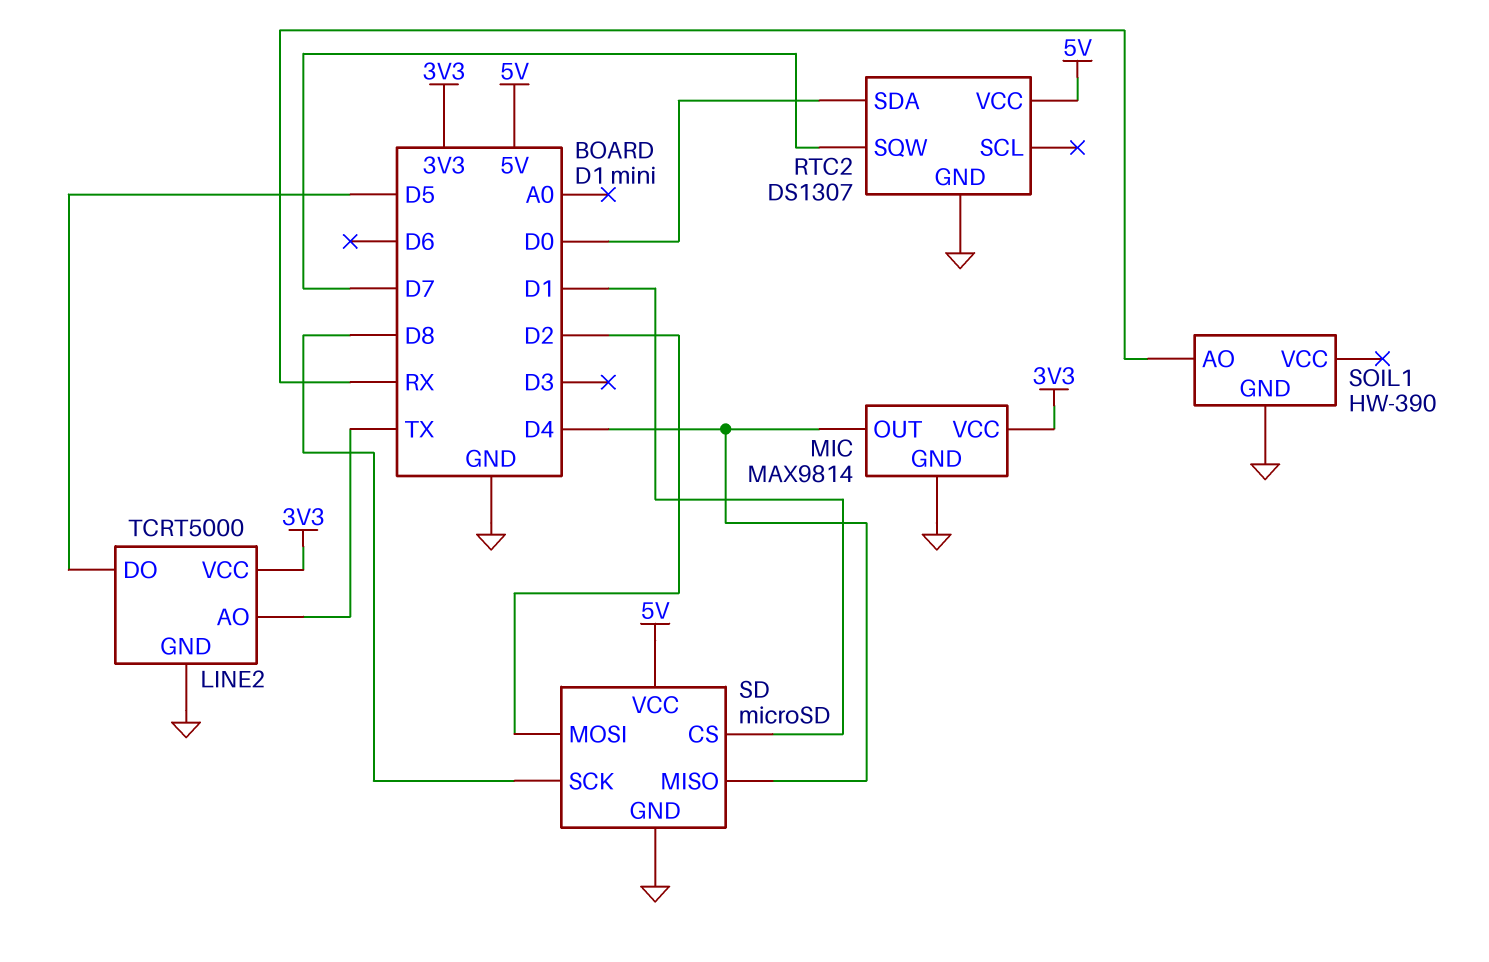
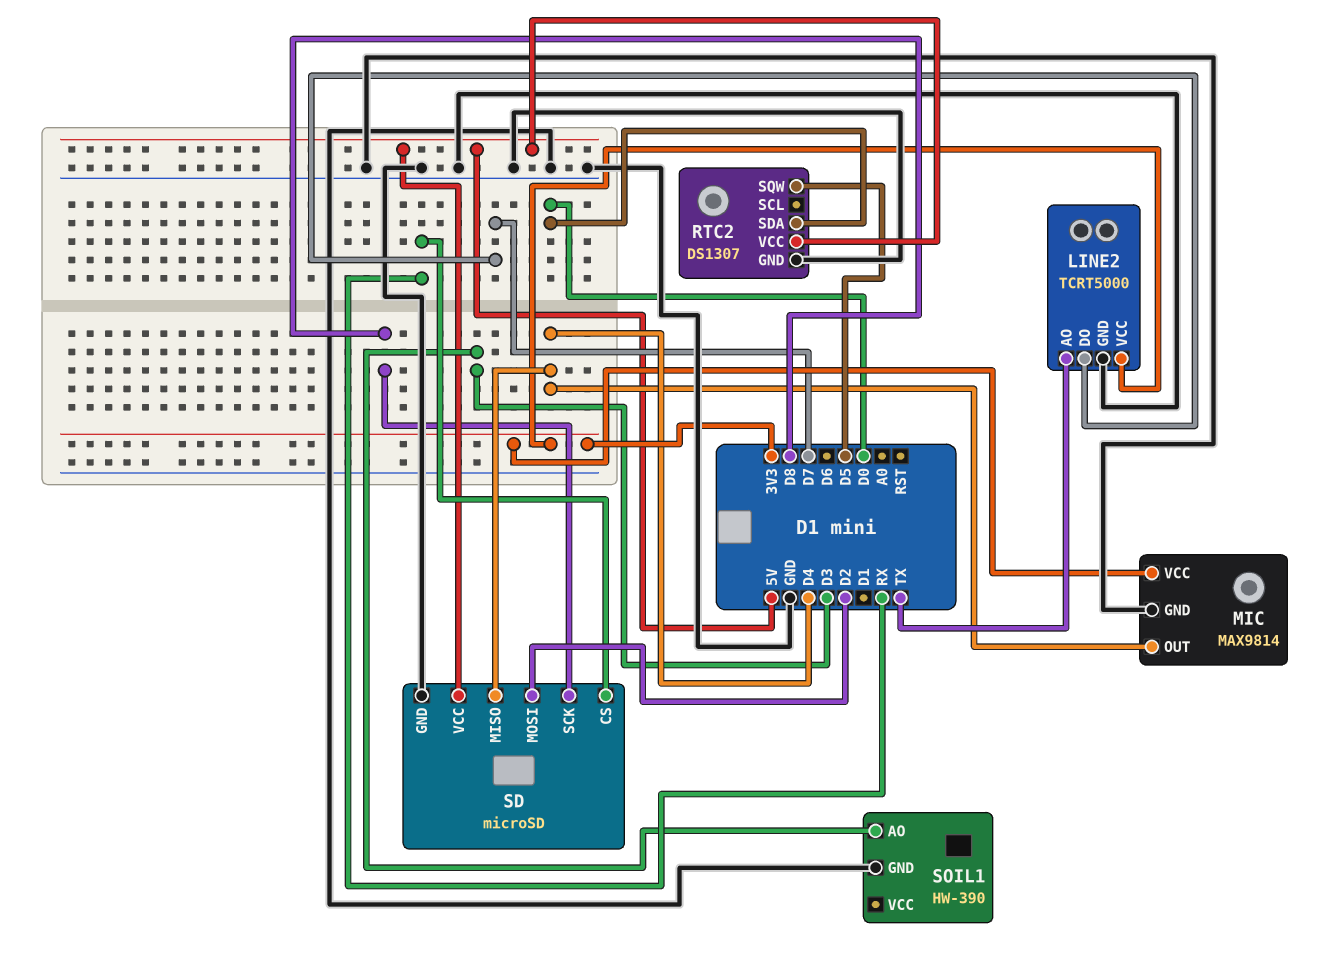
LINE2 pin DO: D5 -> D7
RTC2 pin SQW: D7 -> D5
SD pin CS: D1 -> RX
SOIL1 pin AO: RX -> D3

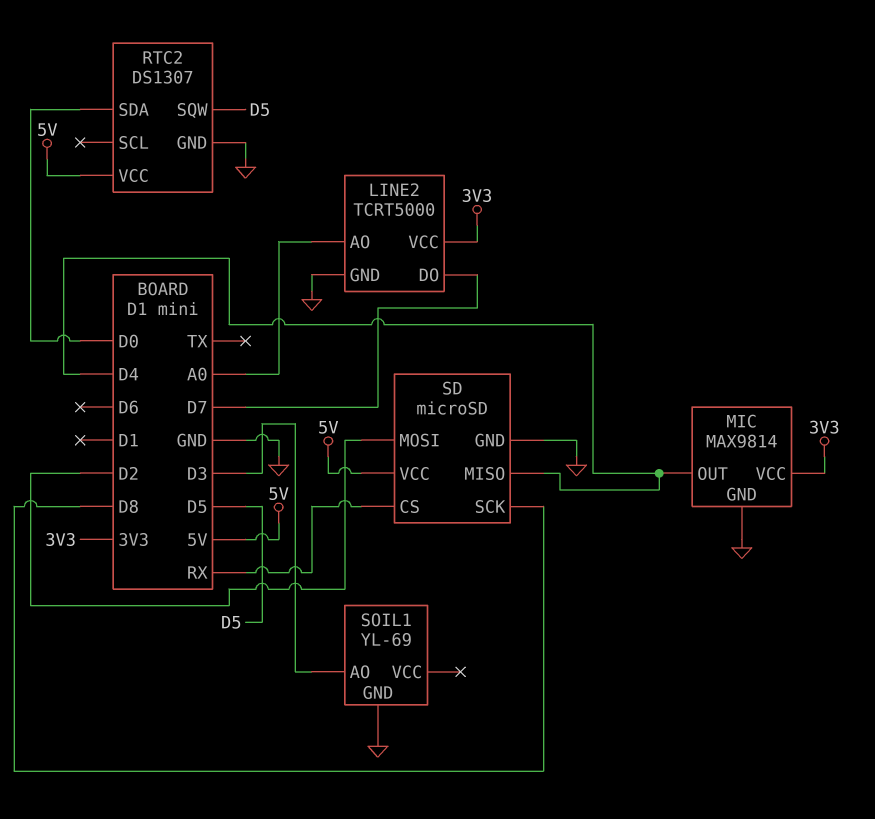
LINE2 pin AO: TX -> A0
SOIL1: HW-390 -> YL-69

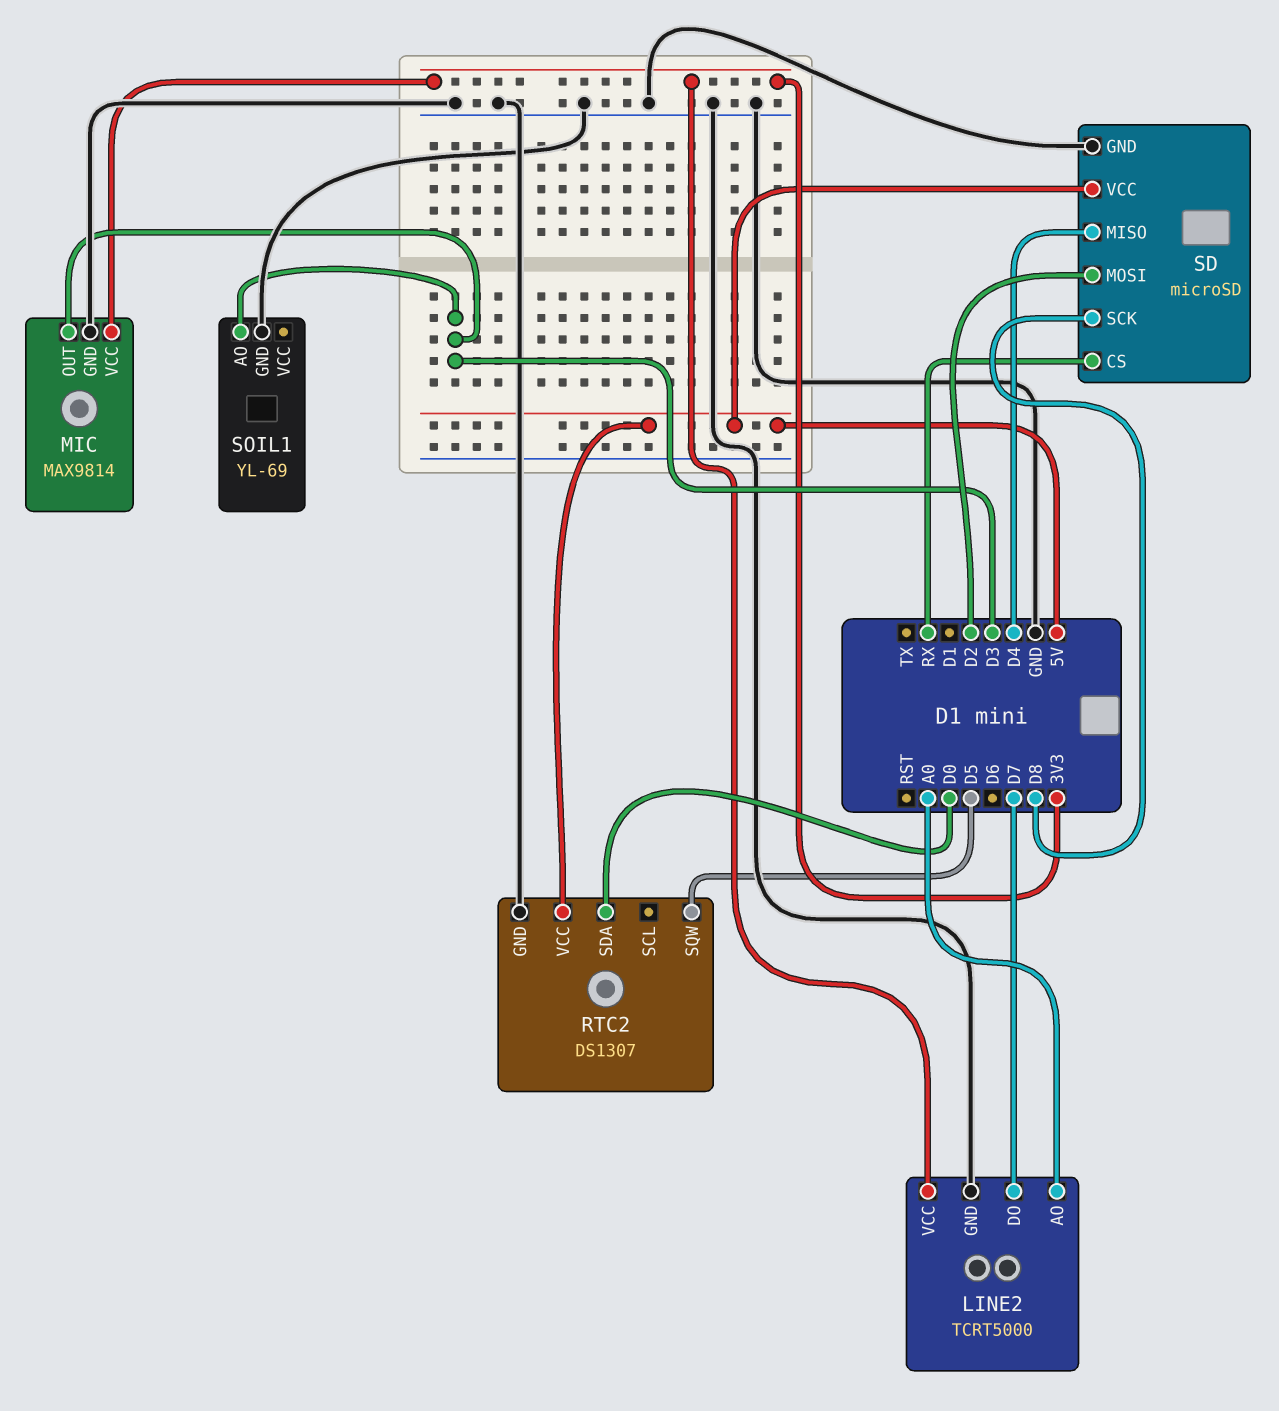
MIC pin OUT: D4 -> D3

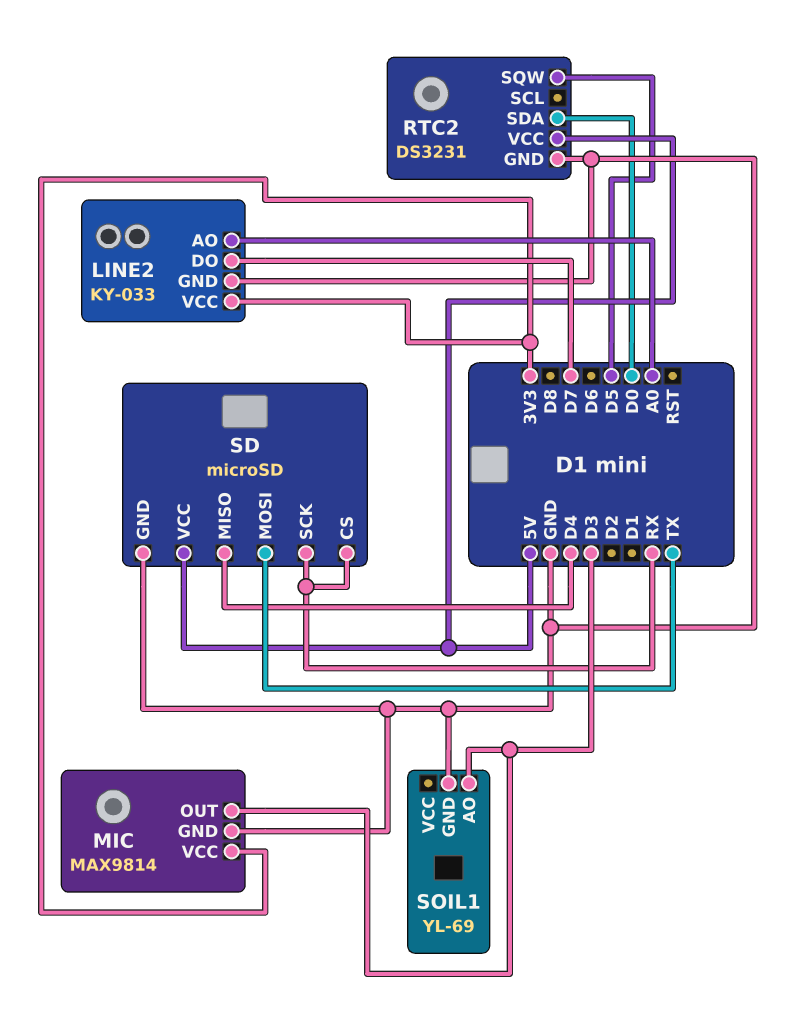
LINE2: TCRT5000 -> KY-033
RTC2: DS1307 -> DS3231
SD pin MOSI: D2 -> TX
SD pin SCK: D8 -> RX

